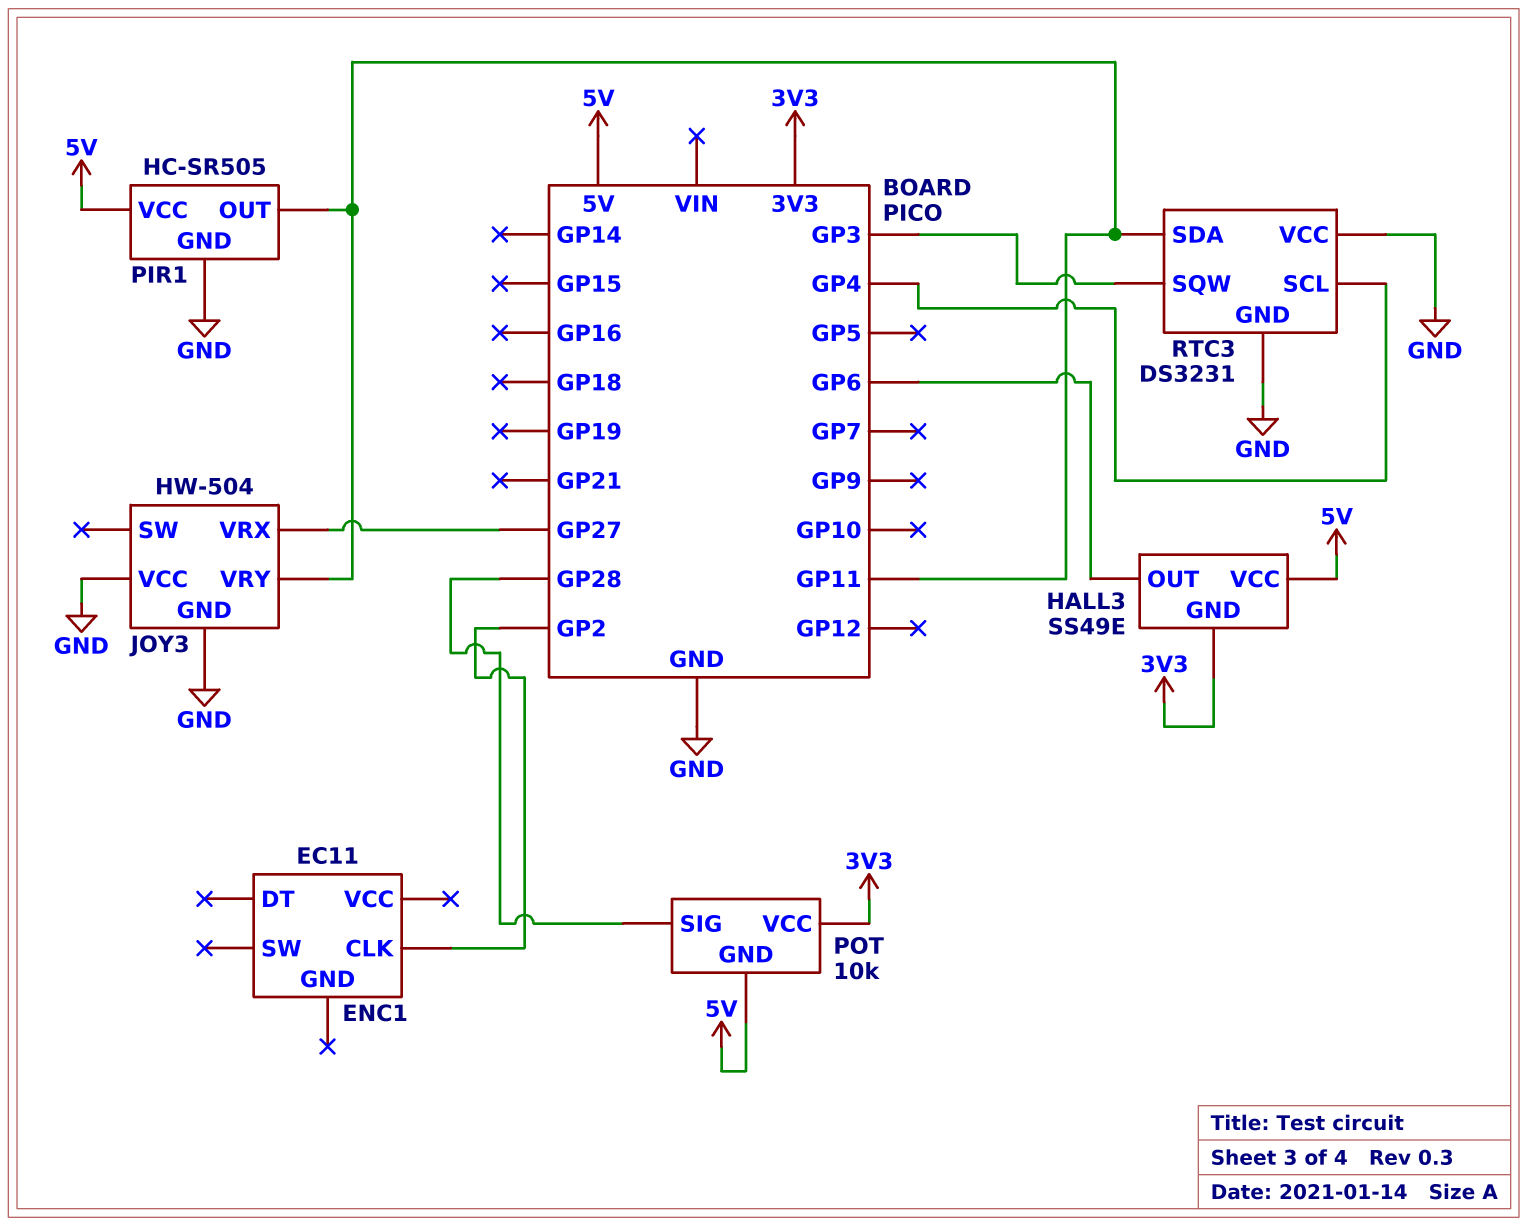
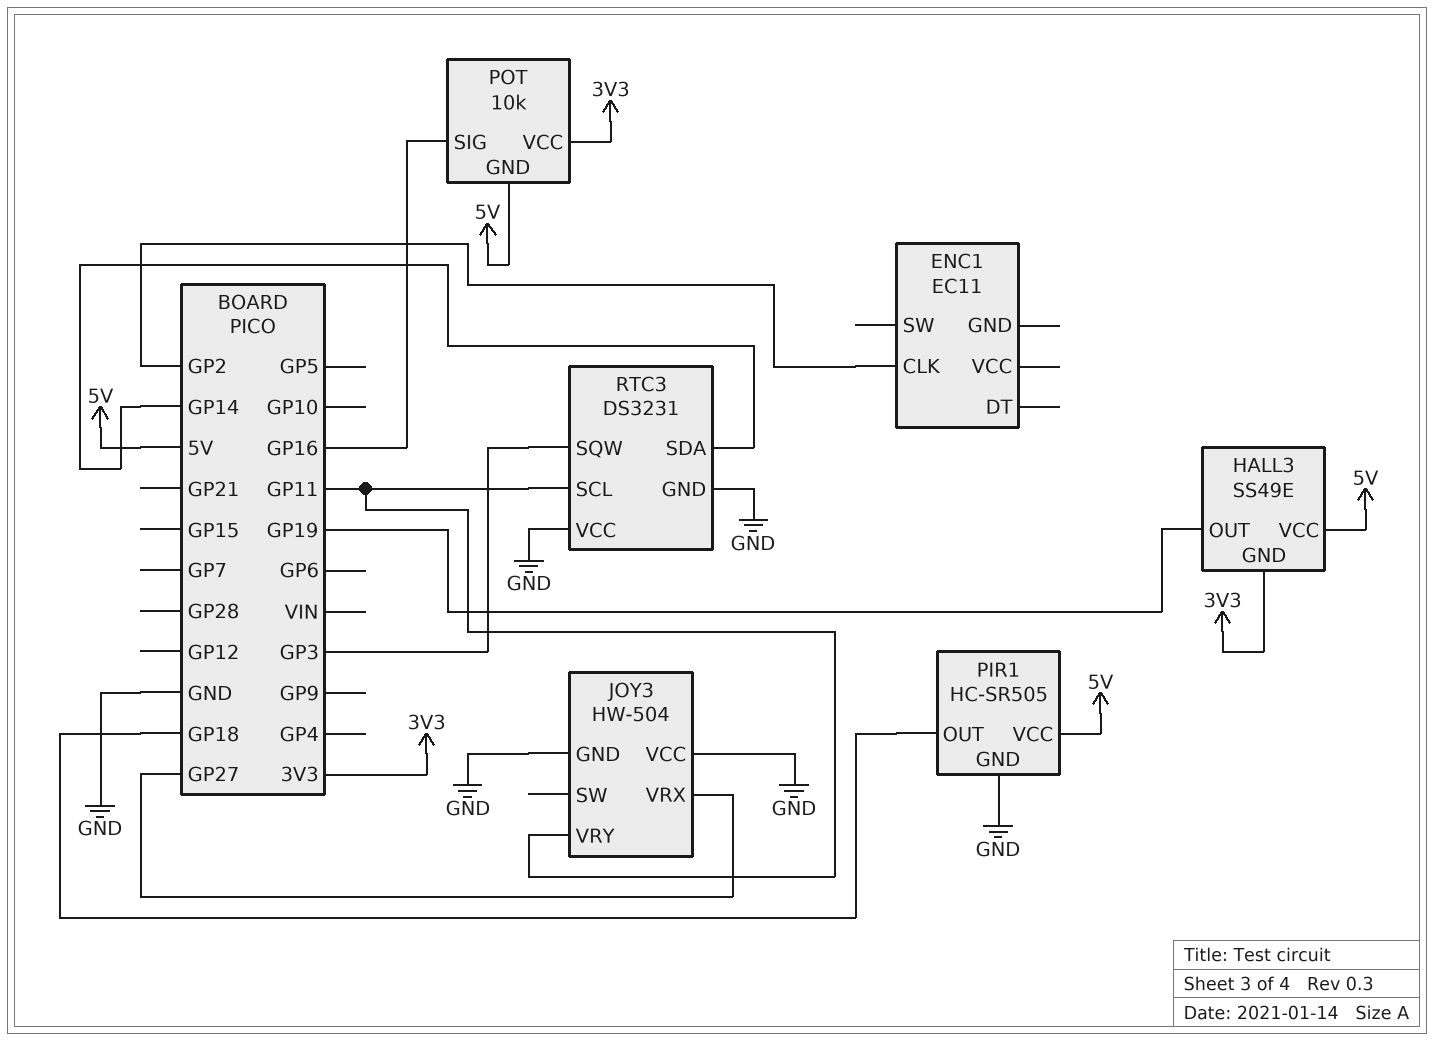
HALL3 pin OUT: GP6 -> GP19
PIR1 pin OUT: GP11 -> GP18
POT pin SIG: GP28 -> GP16
RTC3 pin SCL: GP4 -> GP11
RTC3 pin SDA: GP11 -> GP14

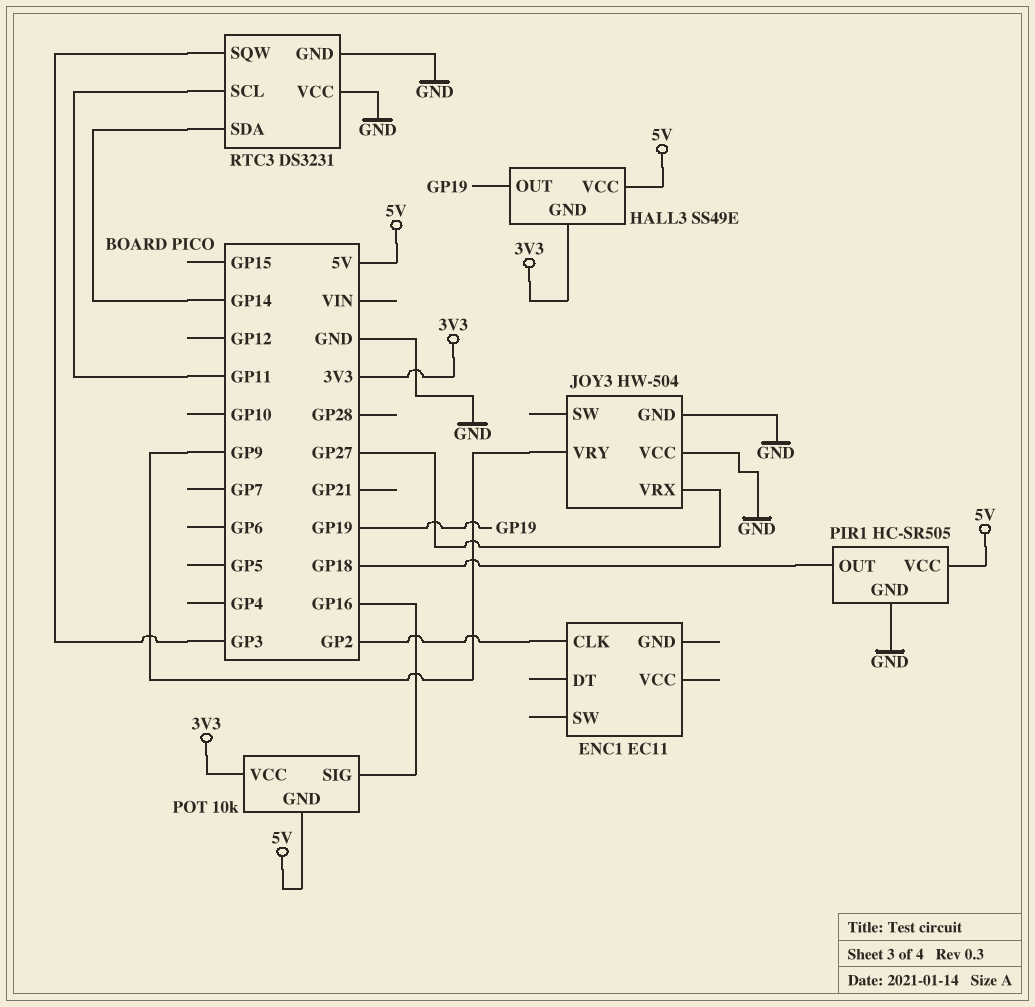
JOY3 pin VRY: GP11 -> GP9

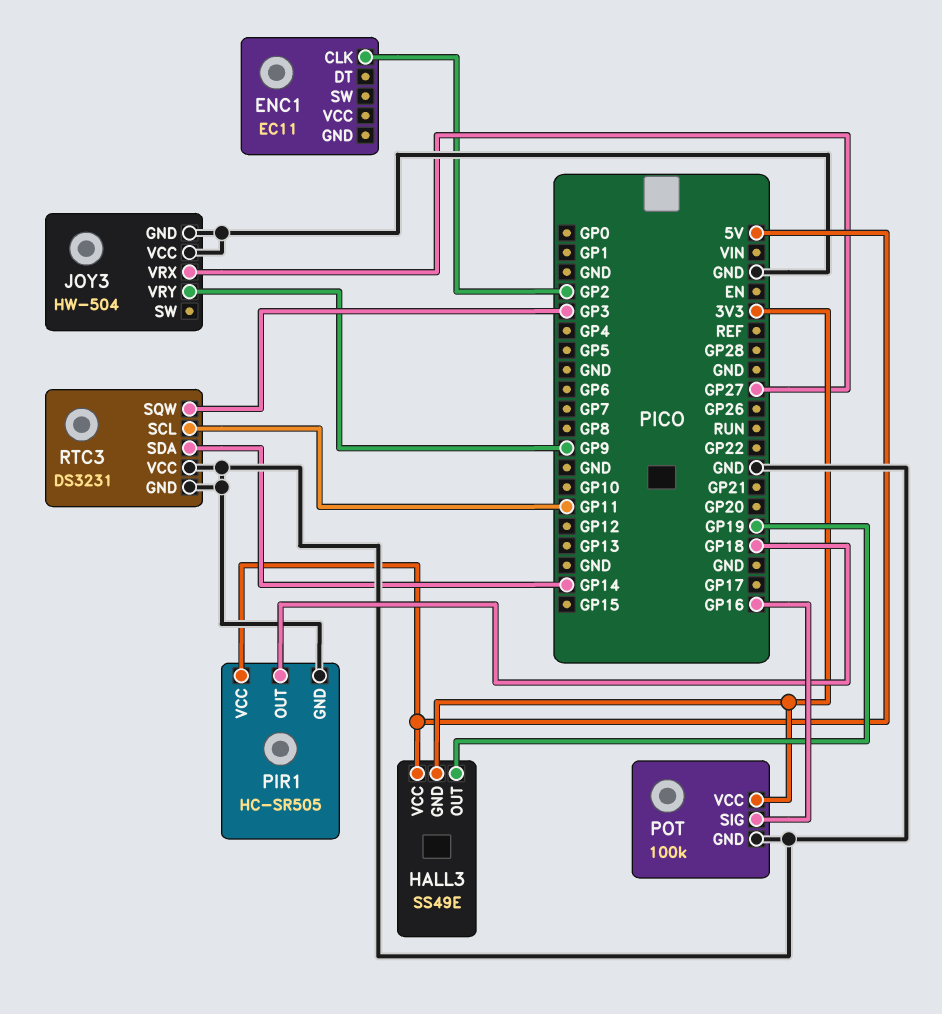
POT: 10k -> 100k
POT pin GND: 5V -> GND

